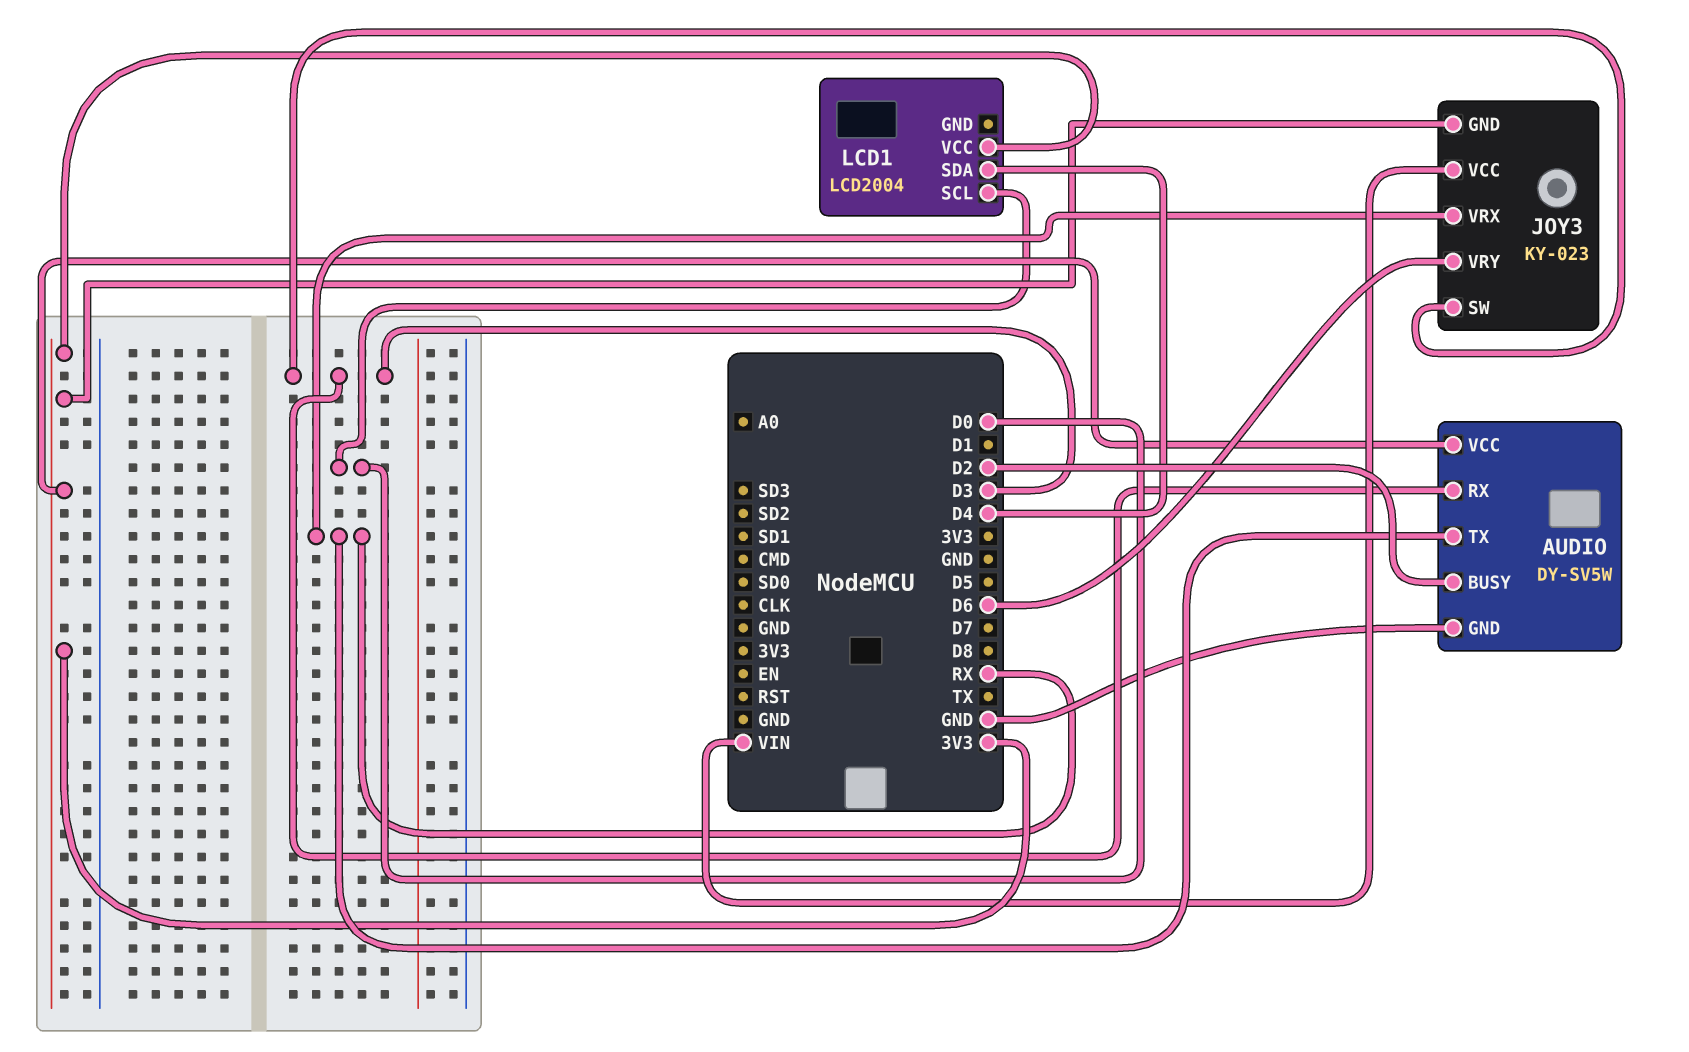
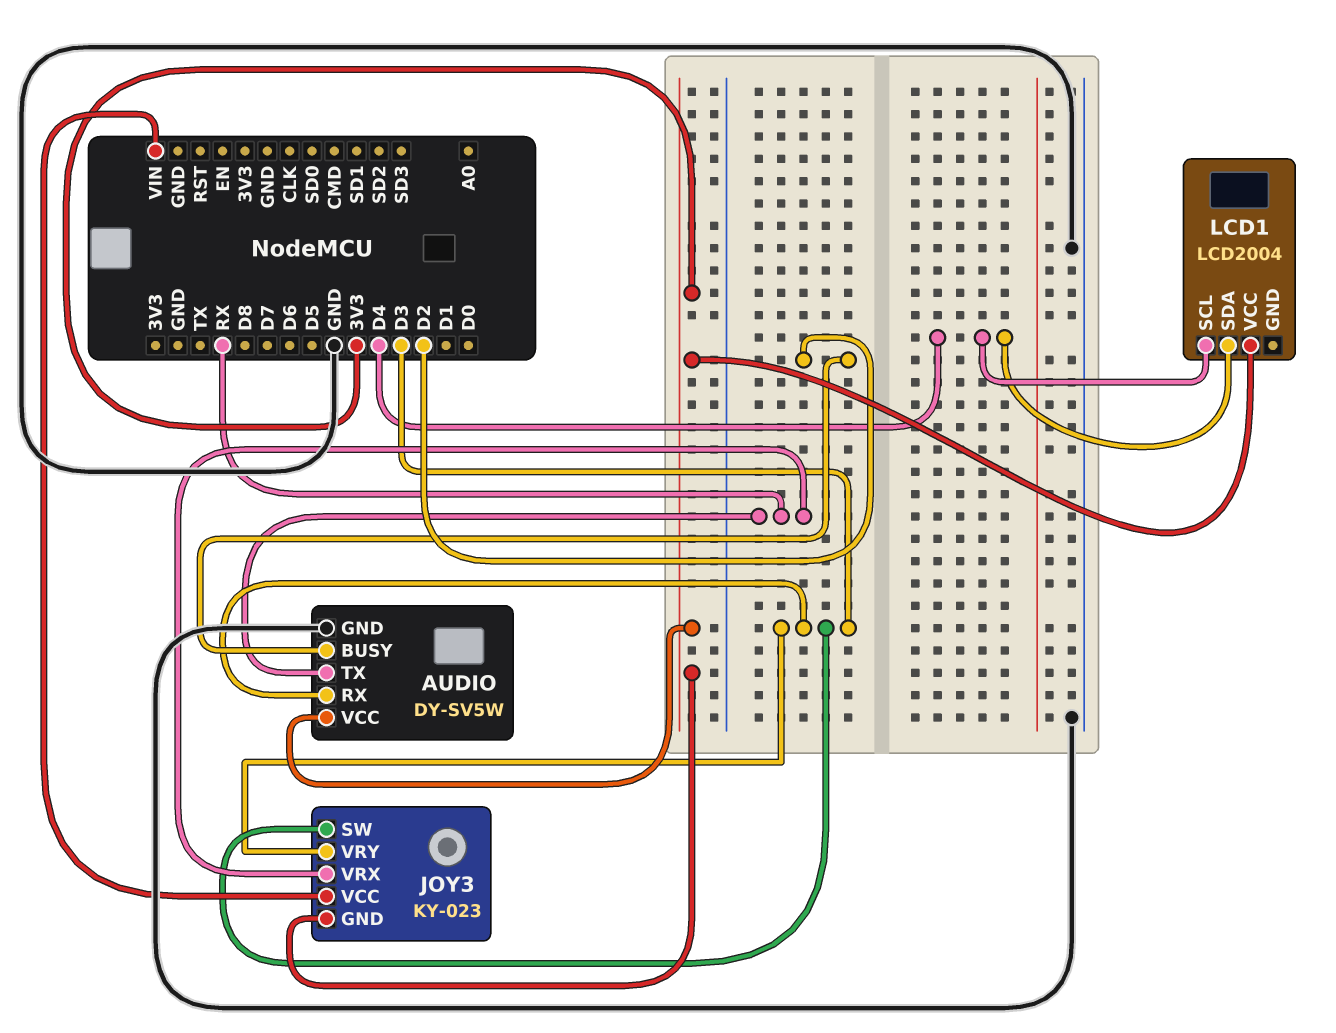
JOY3 pin VRY: D6 -> D3
LCD1 pin SCL: D0 -> D4

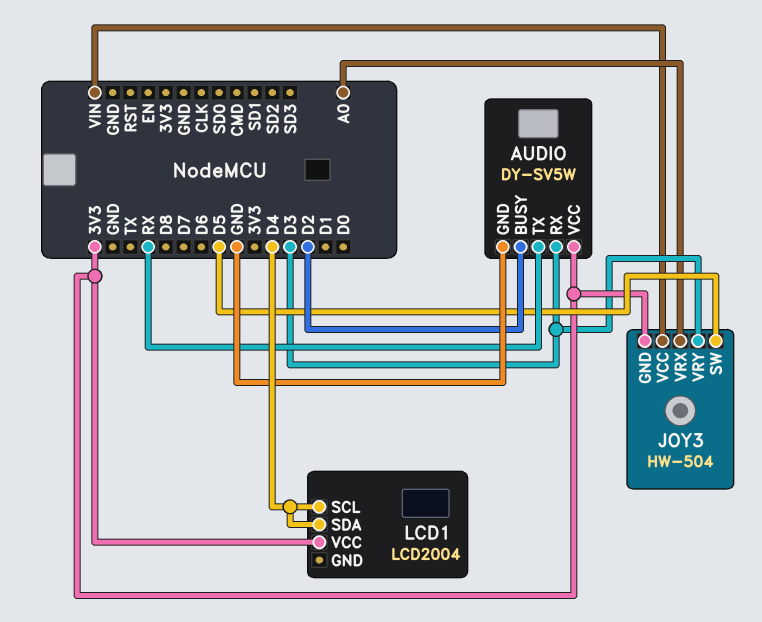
JOY3: KY-023 -> HW-504
JOY3 pin SW: D3 -> D5
JOY3 pin VRX: RX -> A0

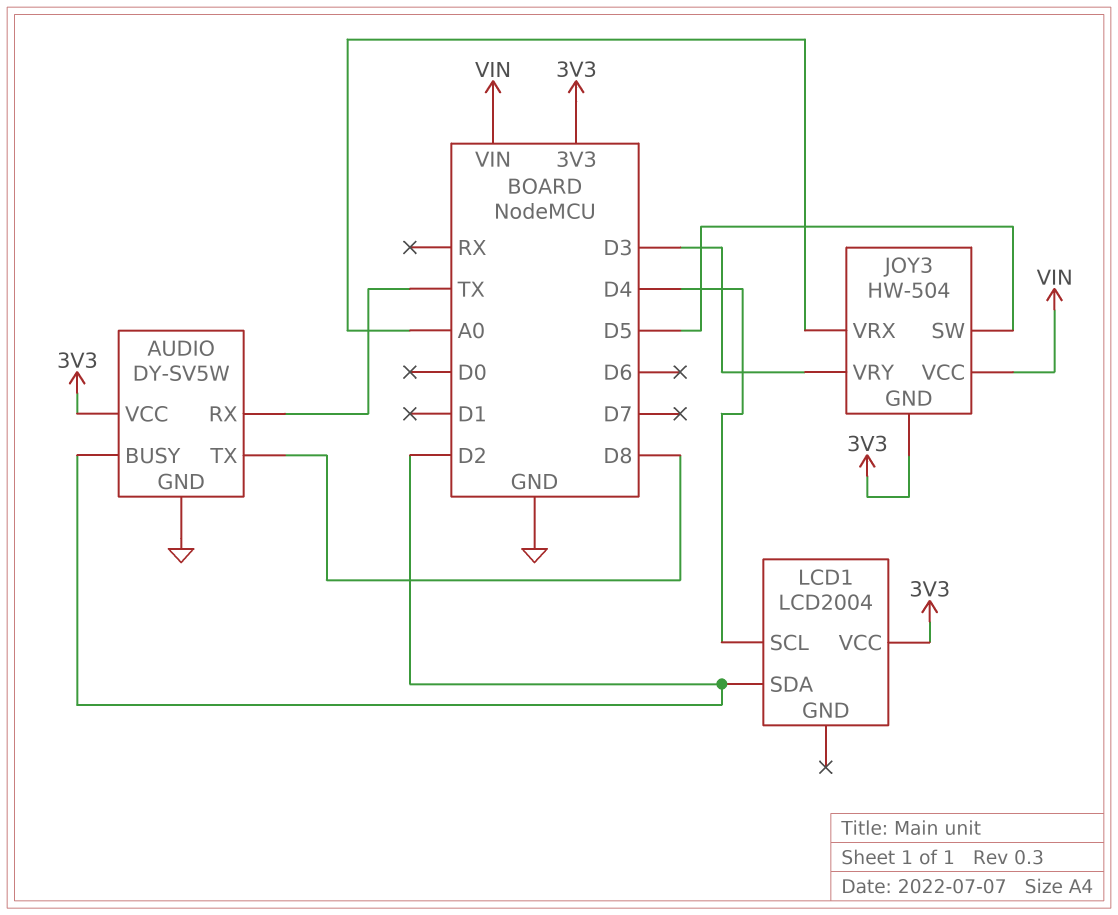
AUDIO pin RX: D3 -> TX
AUDIO pin TX: RX -> D8
LCD1 pin SDA: D4 -> D2

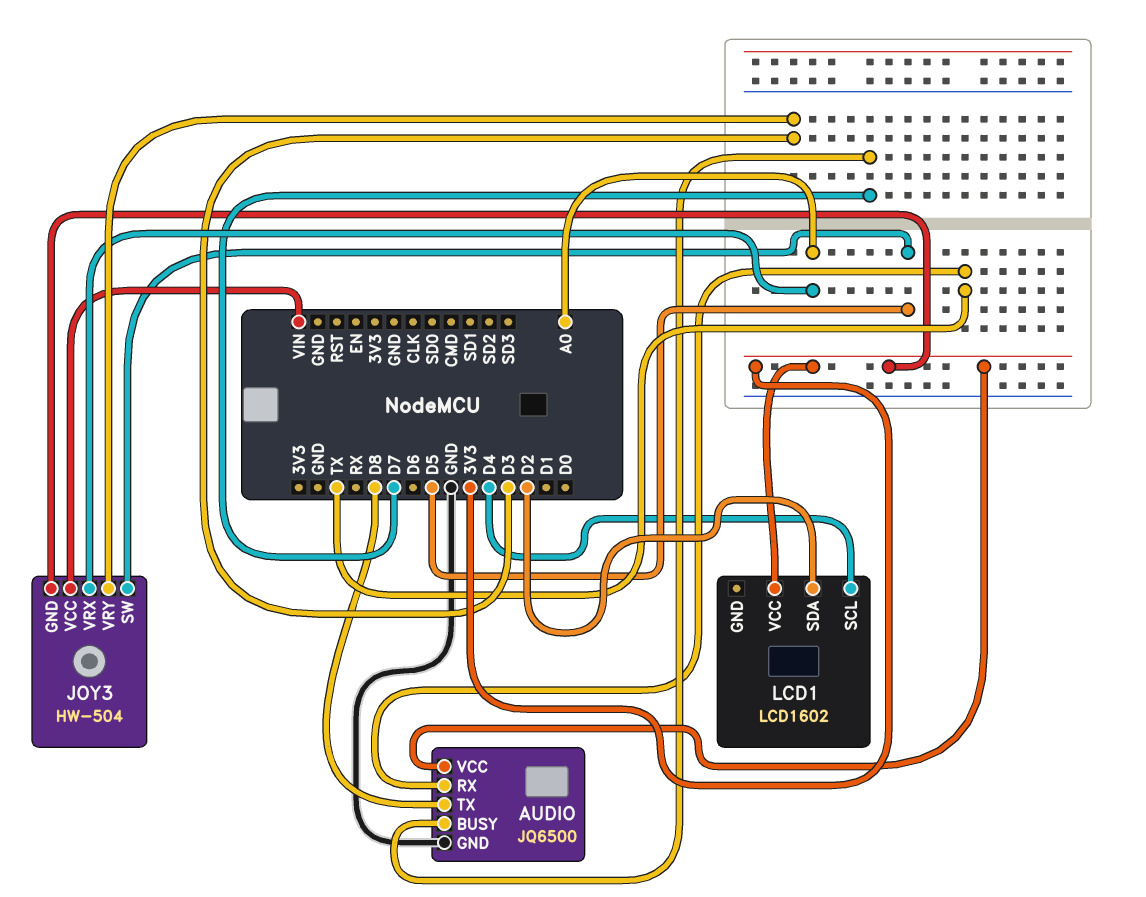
AUDIO: DY-SV5W -> JQ6500
AUDIO pin BUSY: D2 -> D7
LCD1: LCD2004 -> LCD1602

